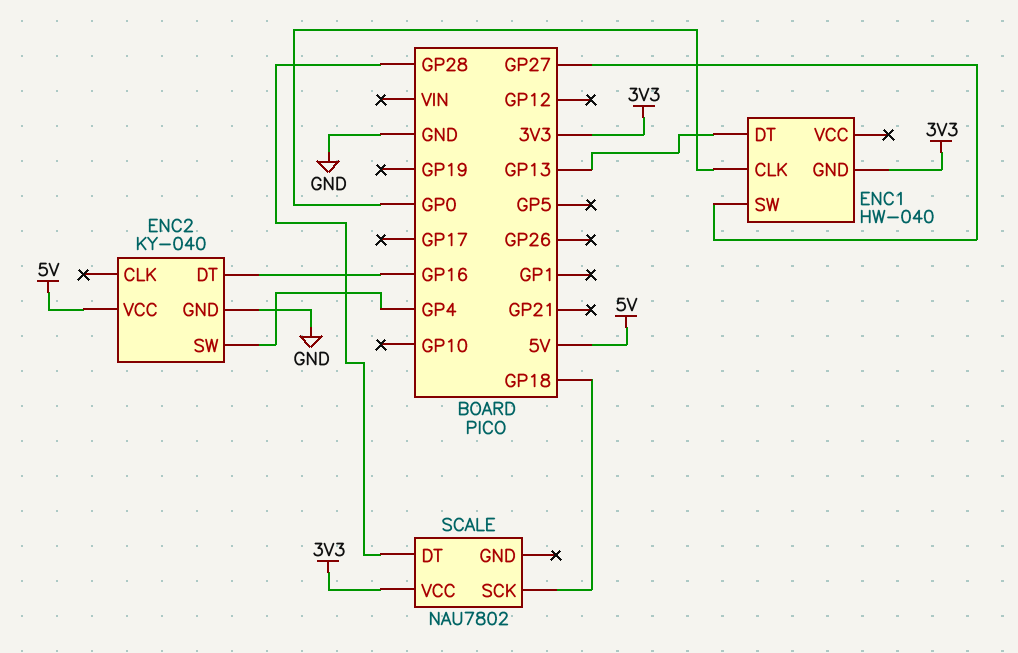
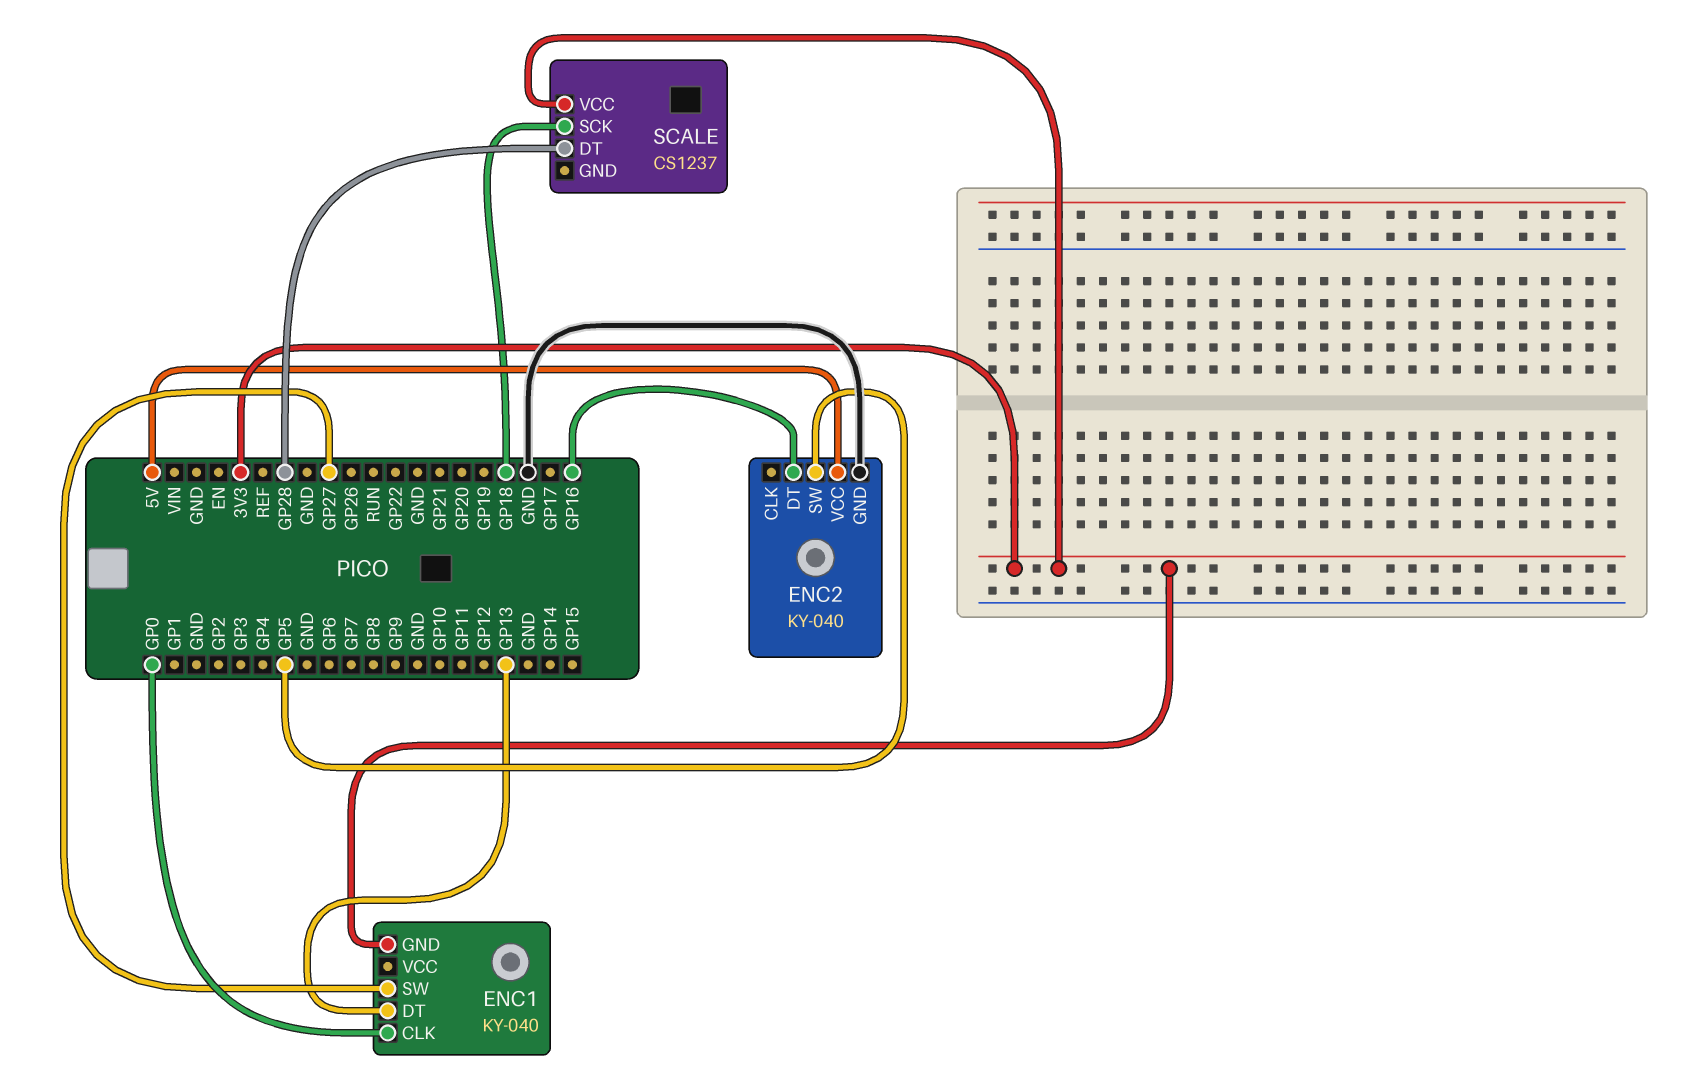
ENC1: HW-040 -> KY-040
ENC2 pin SW: GP4 -> GP5
SCALE: NAU7802 -> CS1237

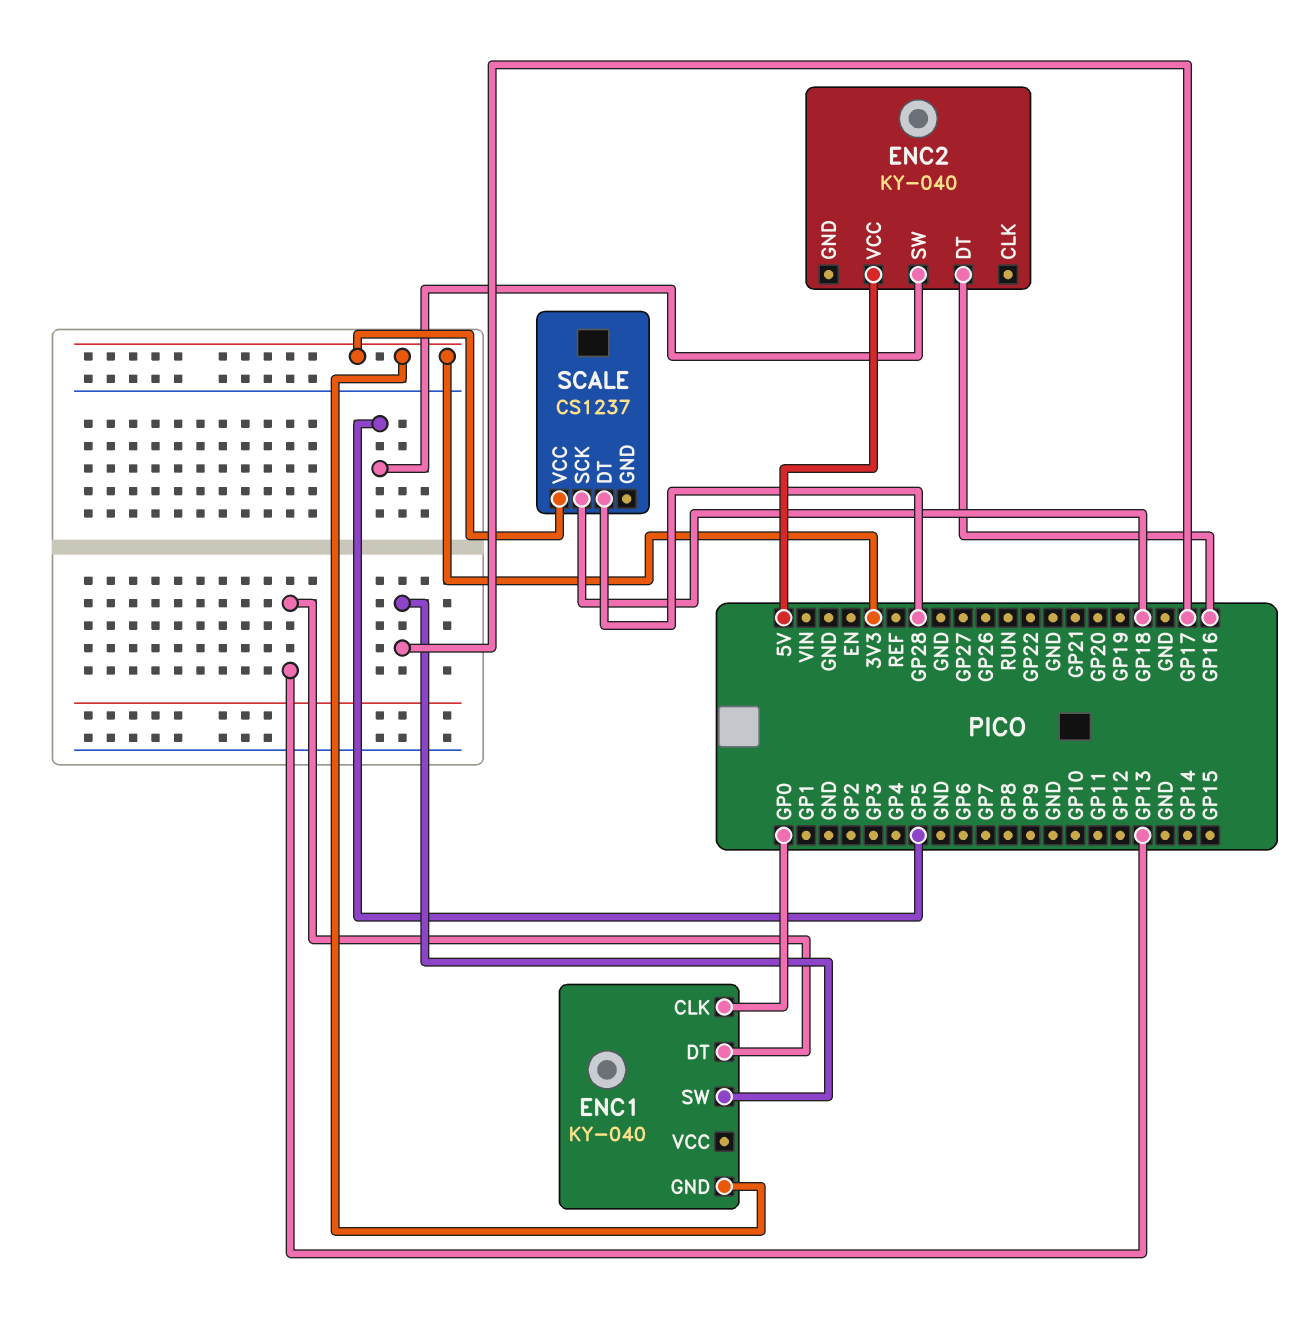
ENC1 pin SW: GP27 -> GP17
ENC2 pin GND: GND -> none

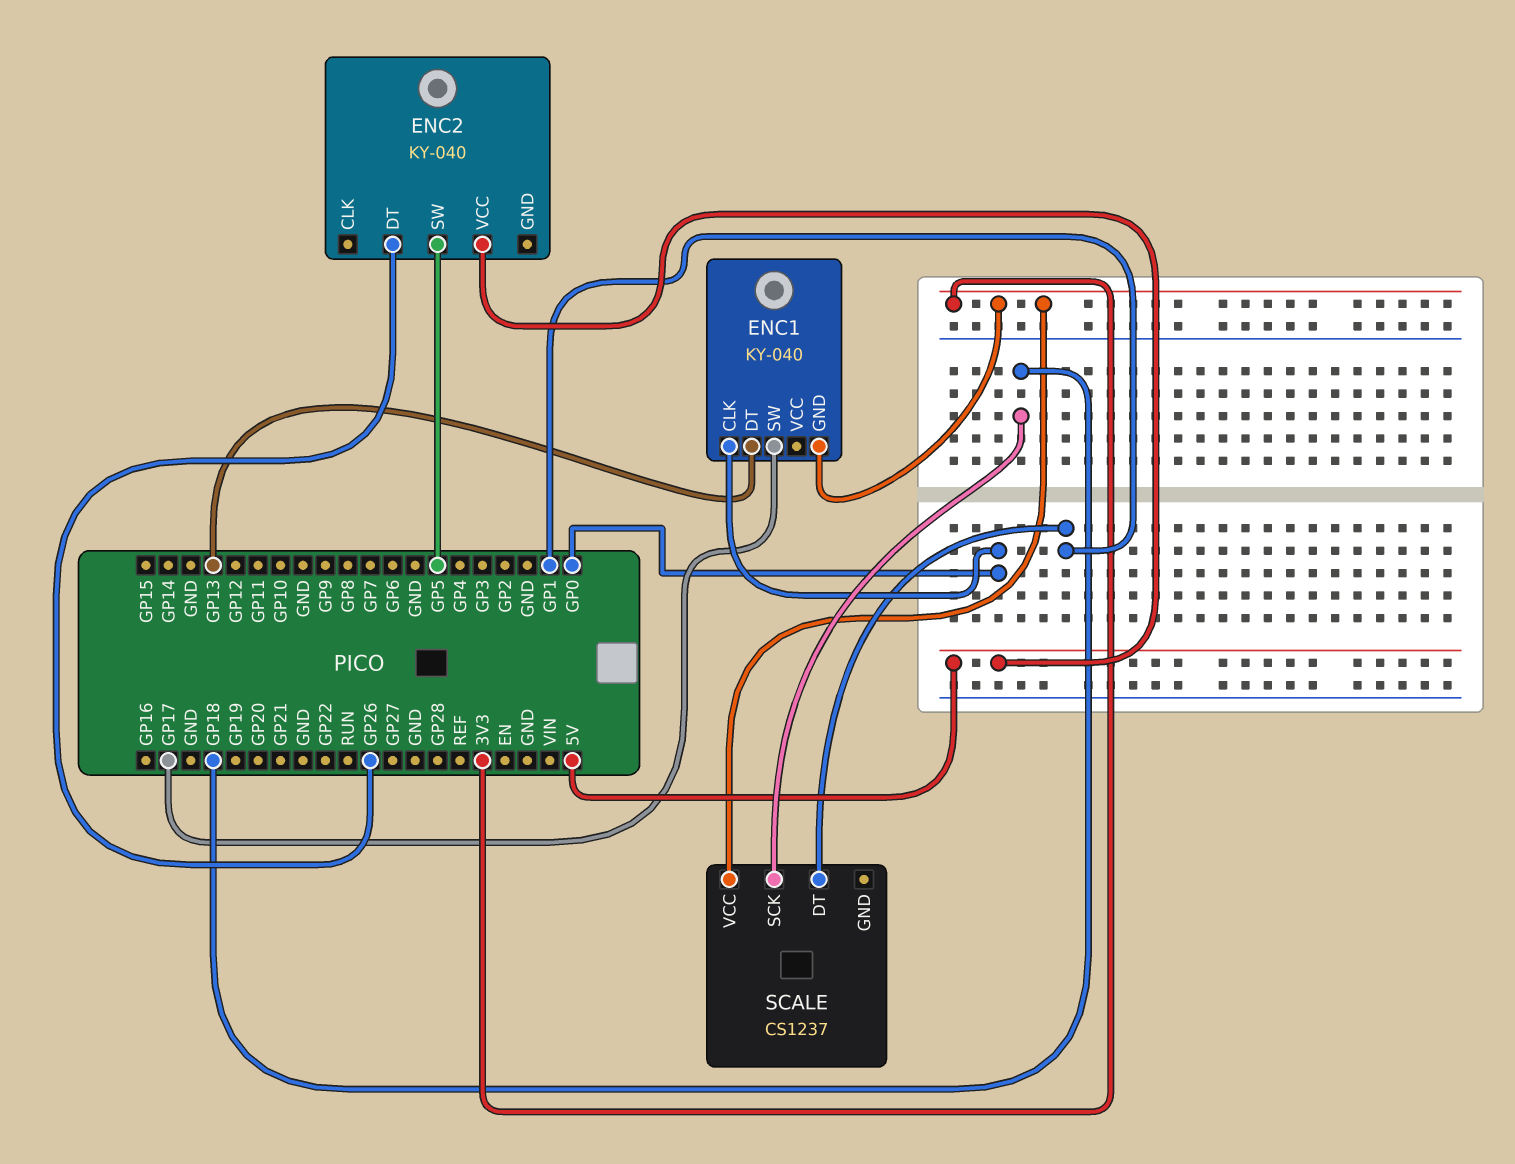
ENC2 pin DT: GP16 -> GP26
SCALE pin DT: GP28 -> GP1

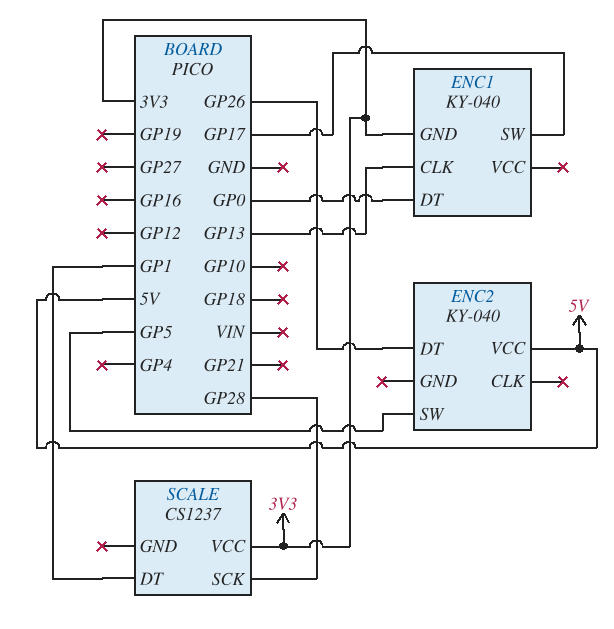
ENC1 pin CLK: GP0 -> GP13
ENC1 pin DT: GP13 -> GP0
SCALE pin SCK: GP18 -> GP28

